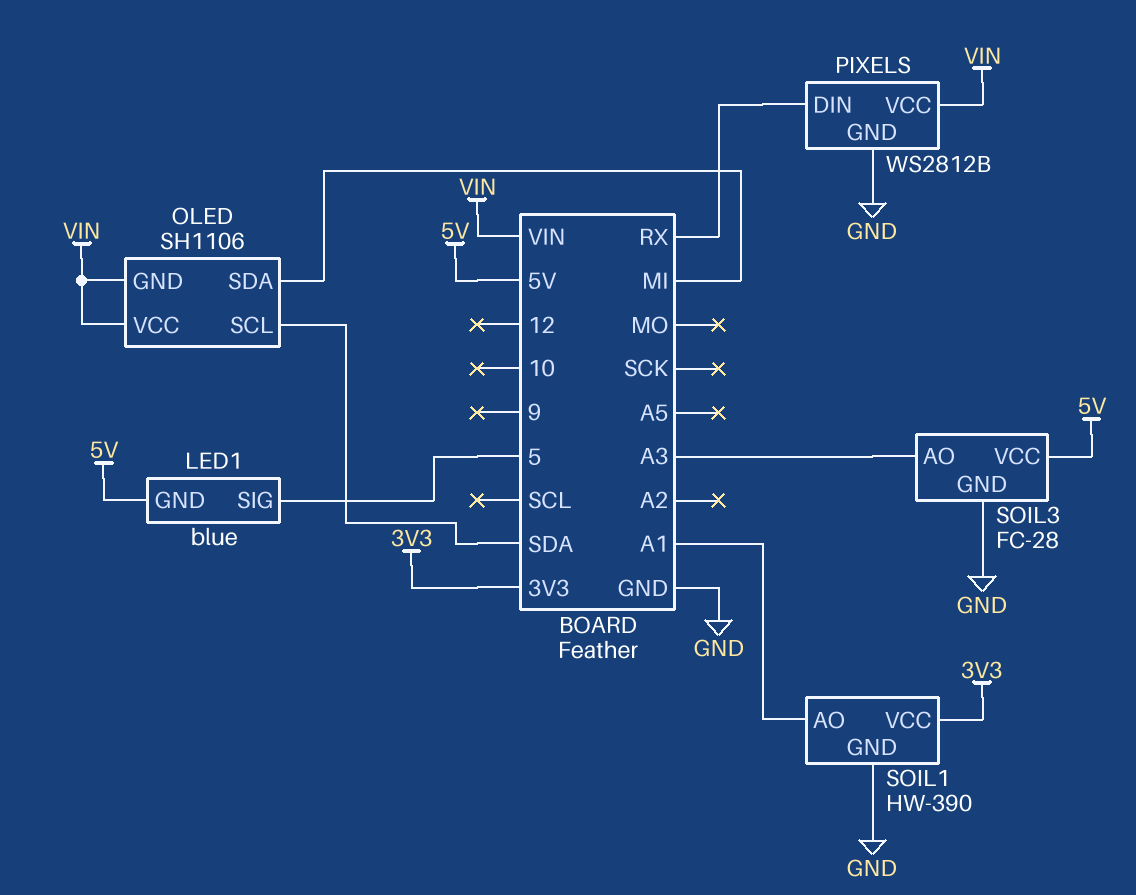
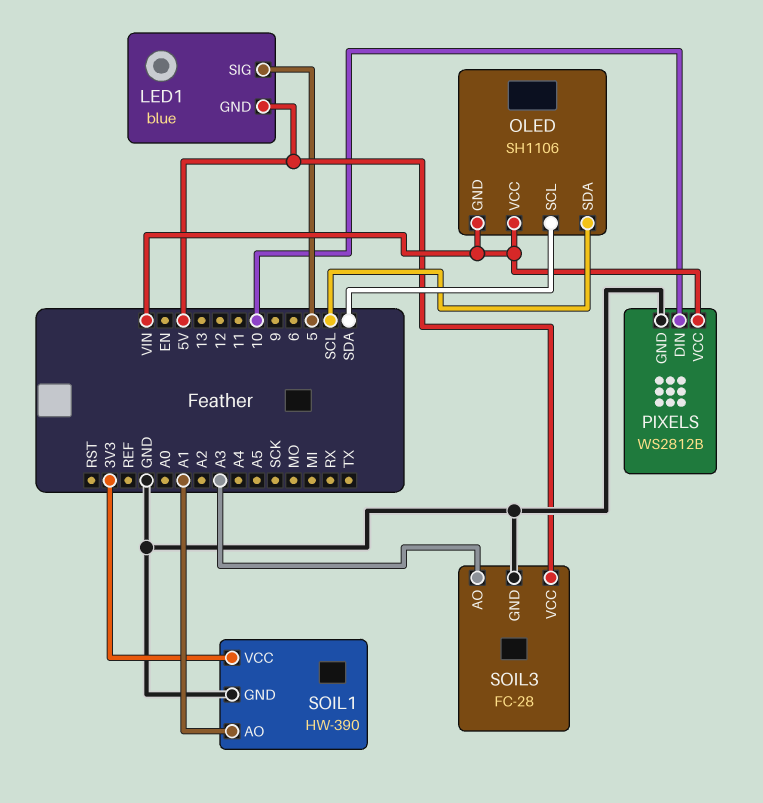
OLED pin SDA: MI -> SCL
PIXELS pin DIN: RX -> 10

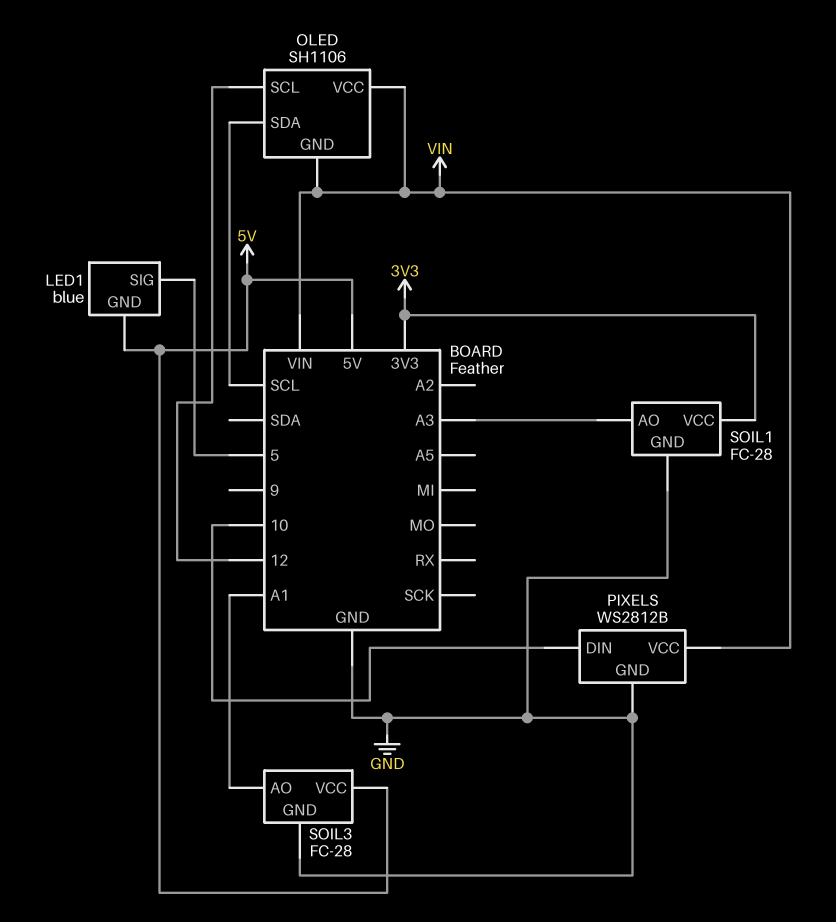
OLED pin SCL: SDA -> 12
SOIL1: HW-390 -> FC-28
SOIL1 pin AO: A1 -> A3
SOIL3 pin AO: A3 -> A1

